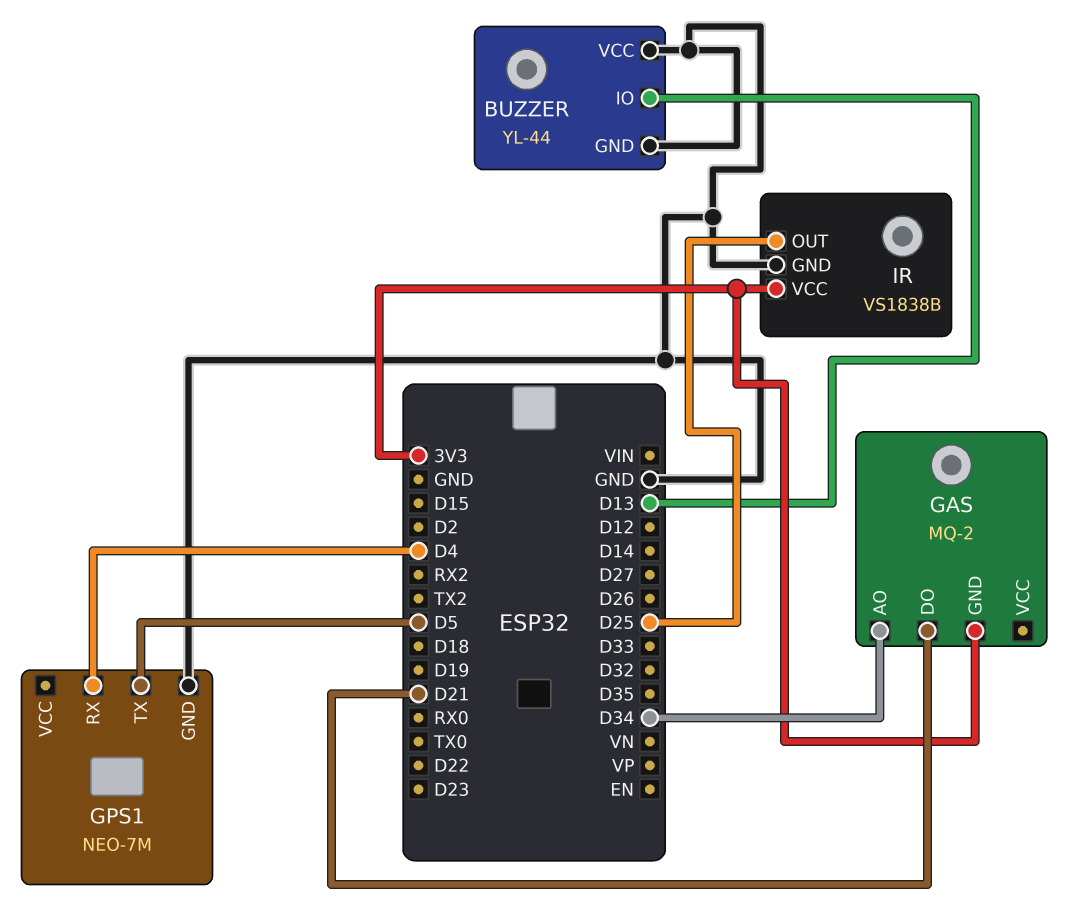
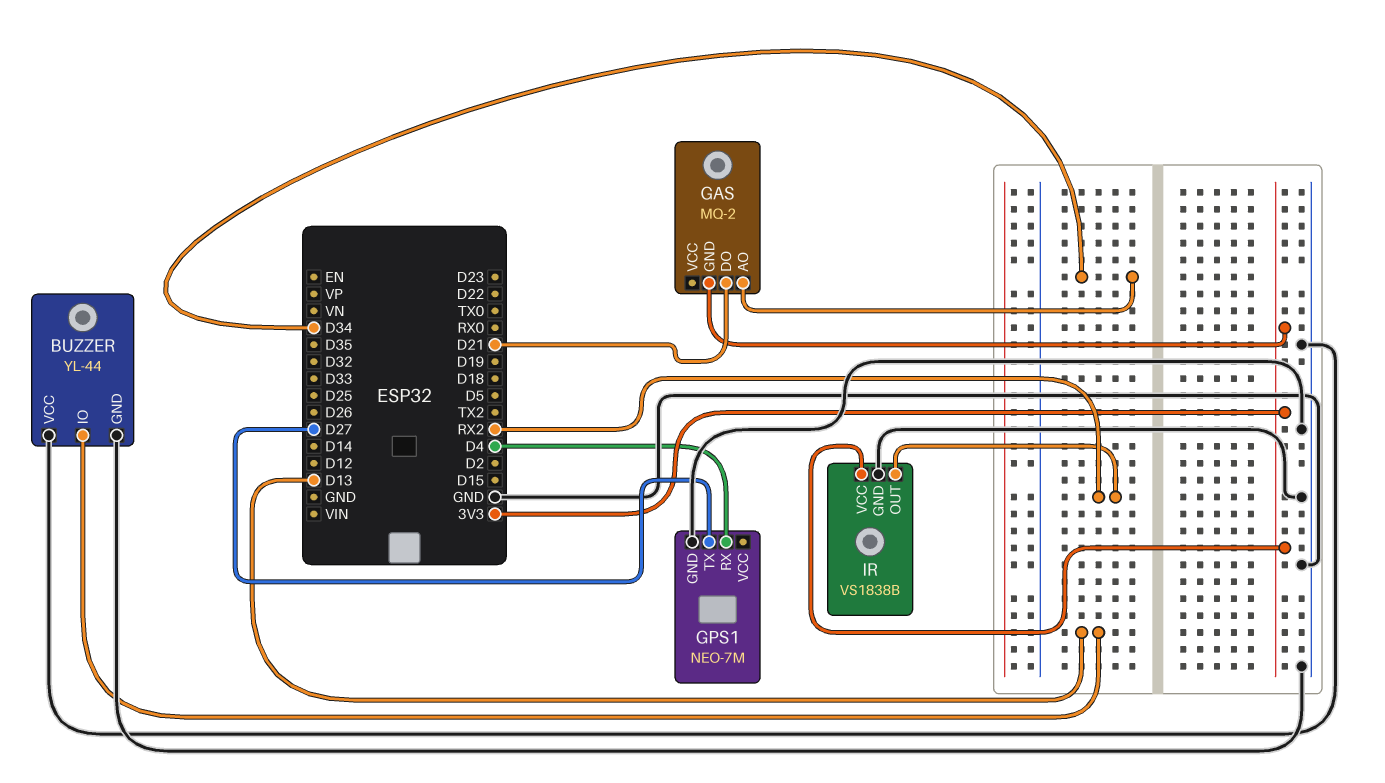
GPS1 pin TX: D5 -> D27
IR pin OUT: D25 -> RX2

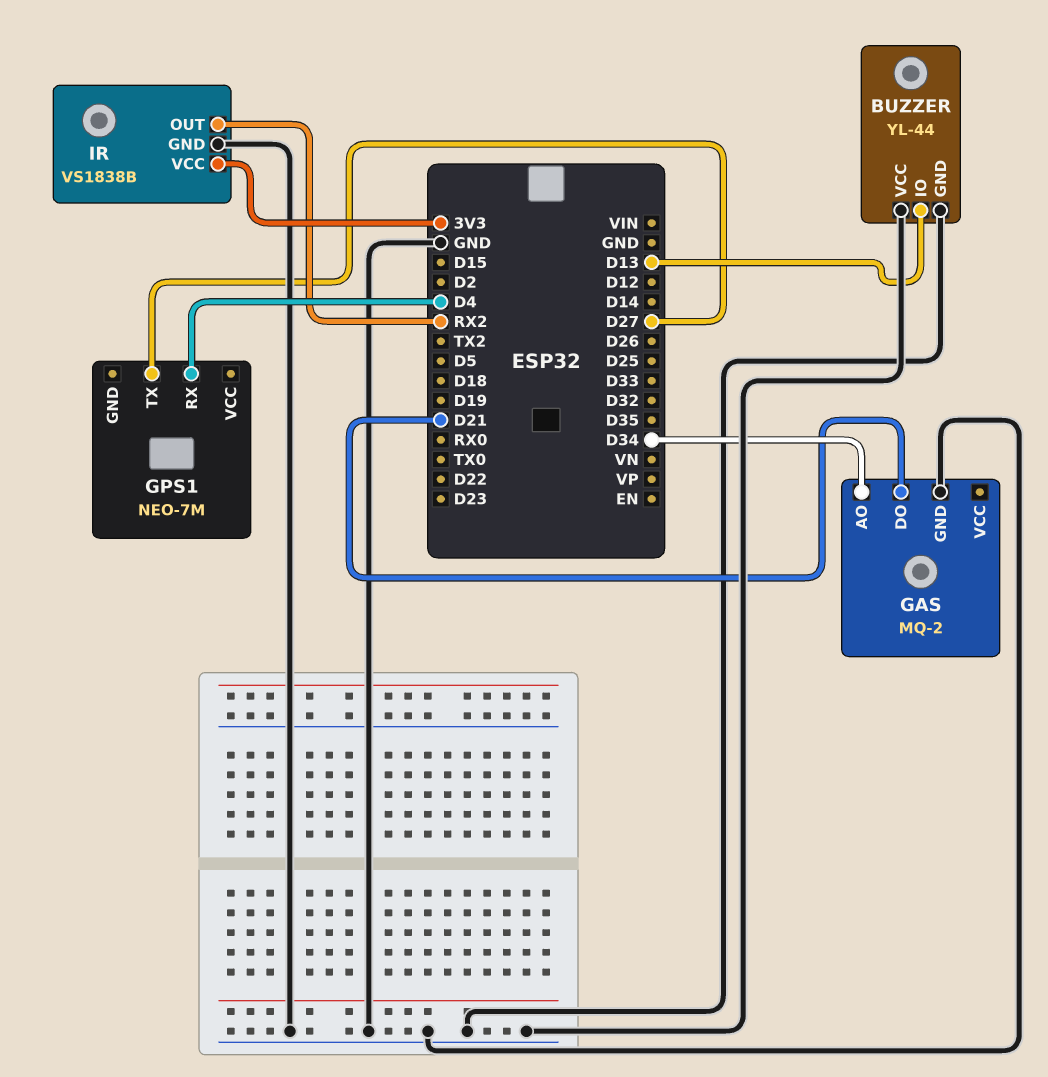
GAS pin GND: 3V3 -> GND
GPS1 pin GND: GND -> none

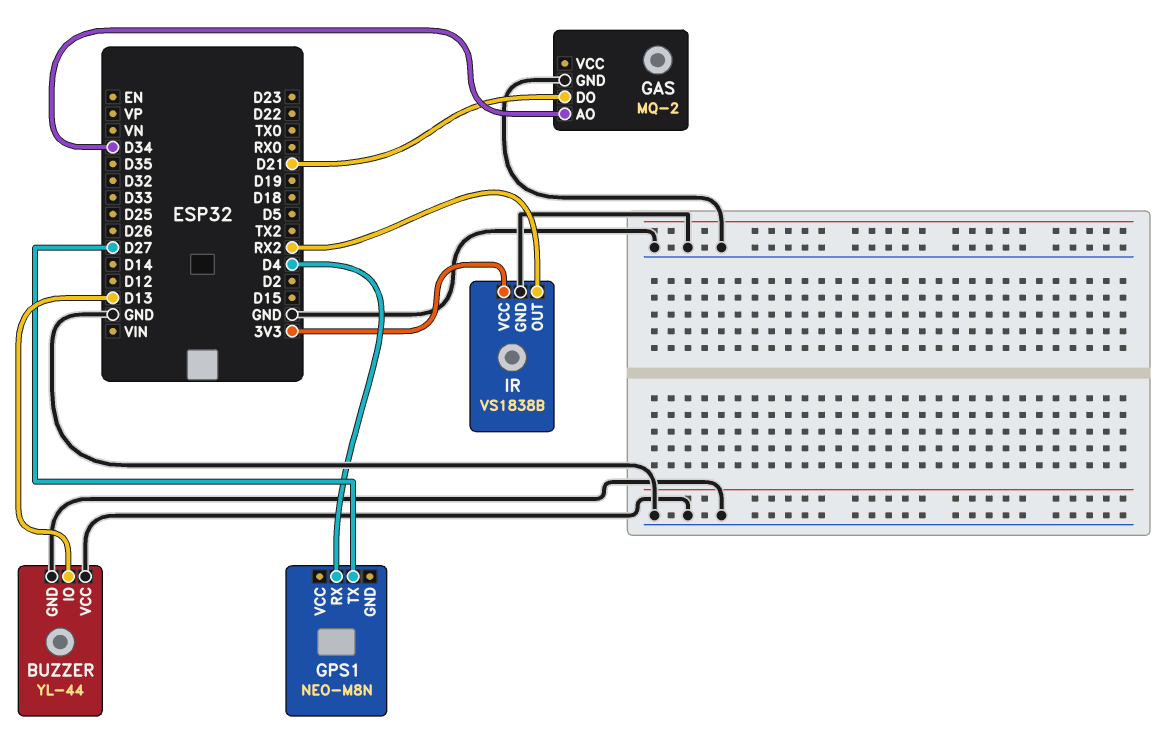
GPS1: NEO-7M -> NEO-M8N

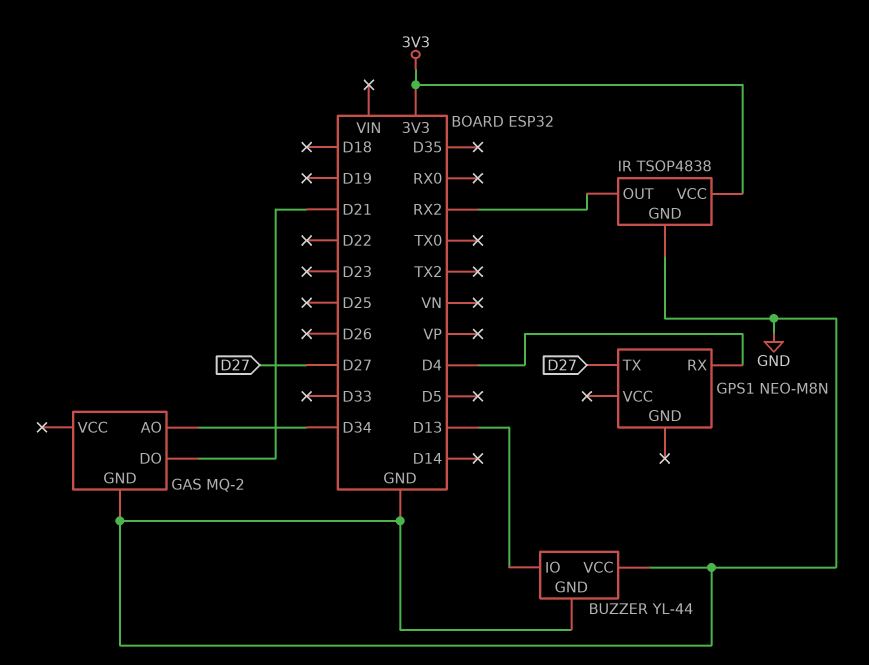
IR: VS1838B -> TSOP4838

